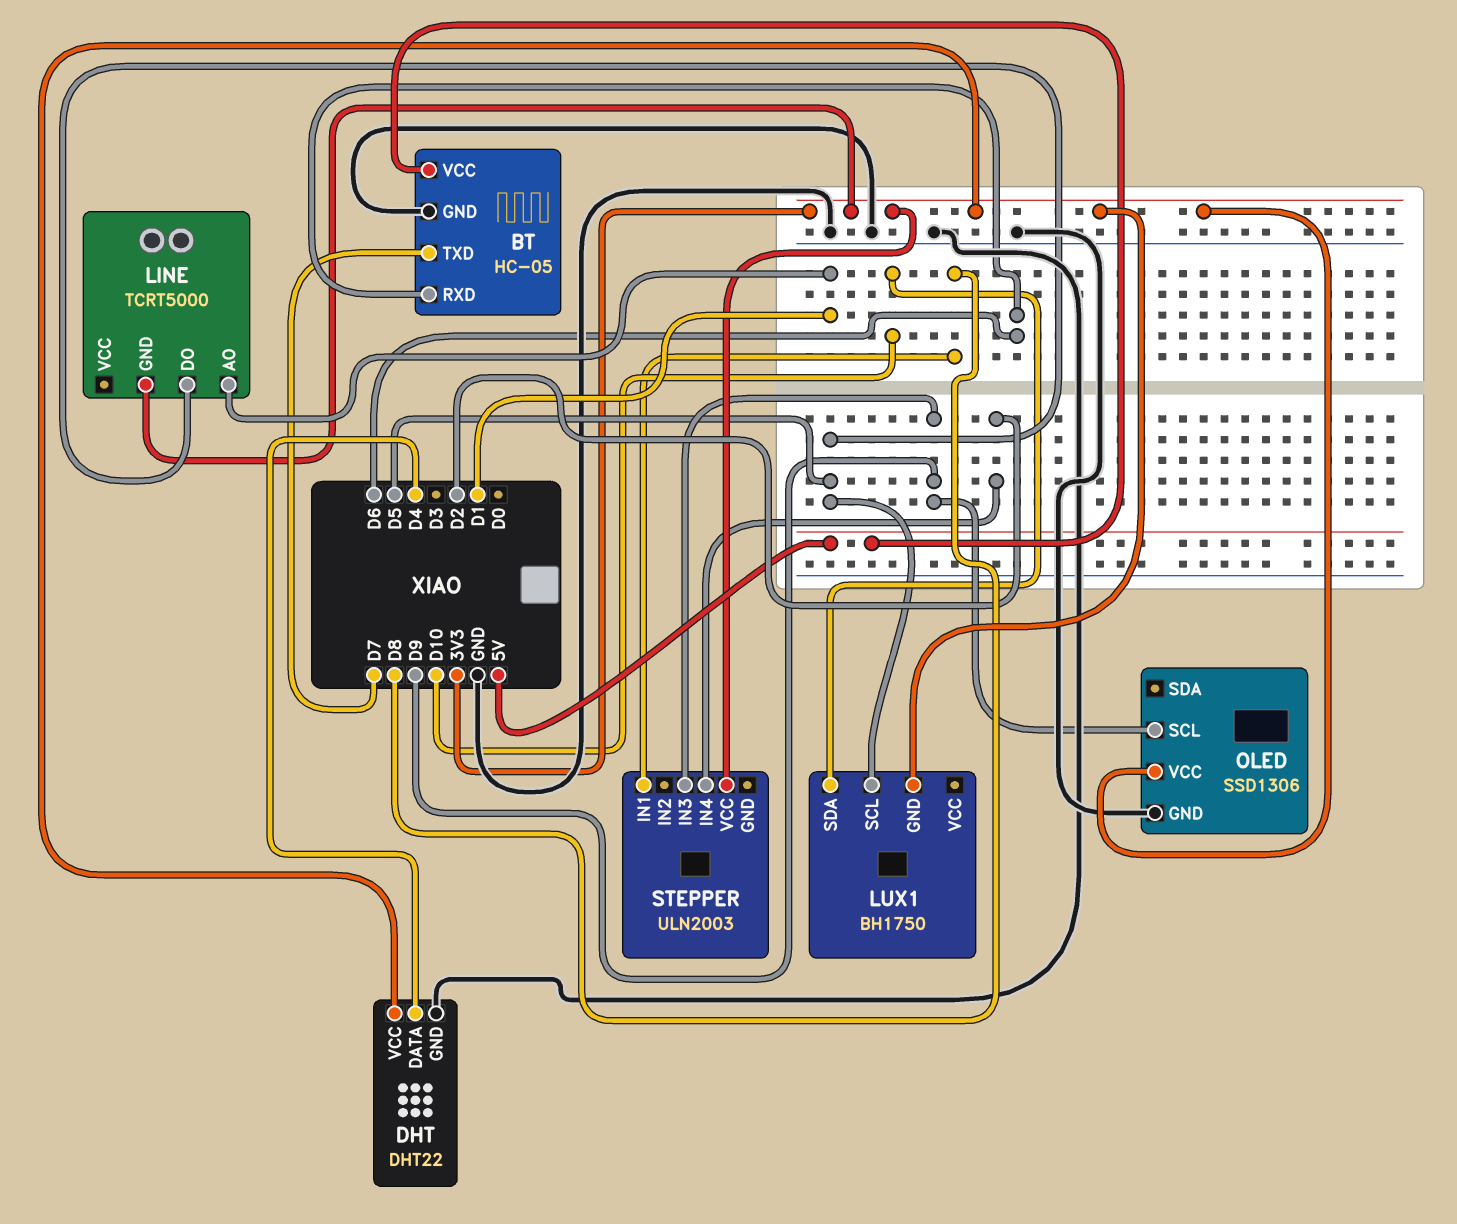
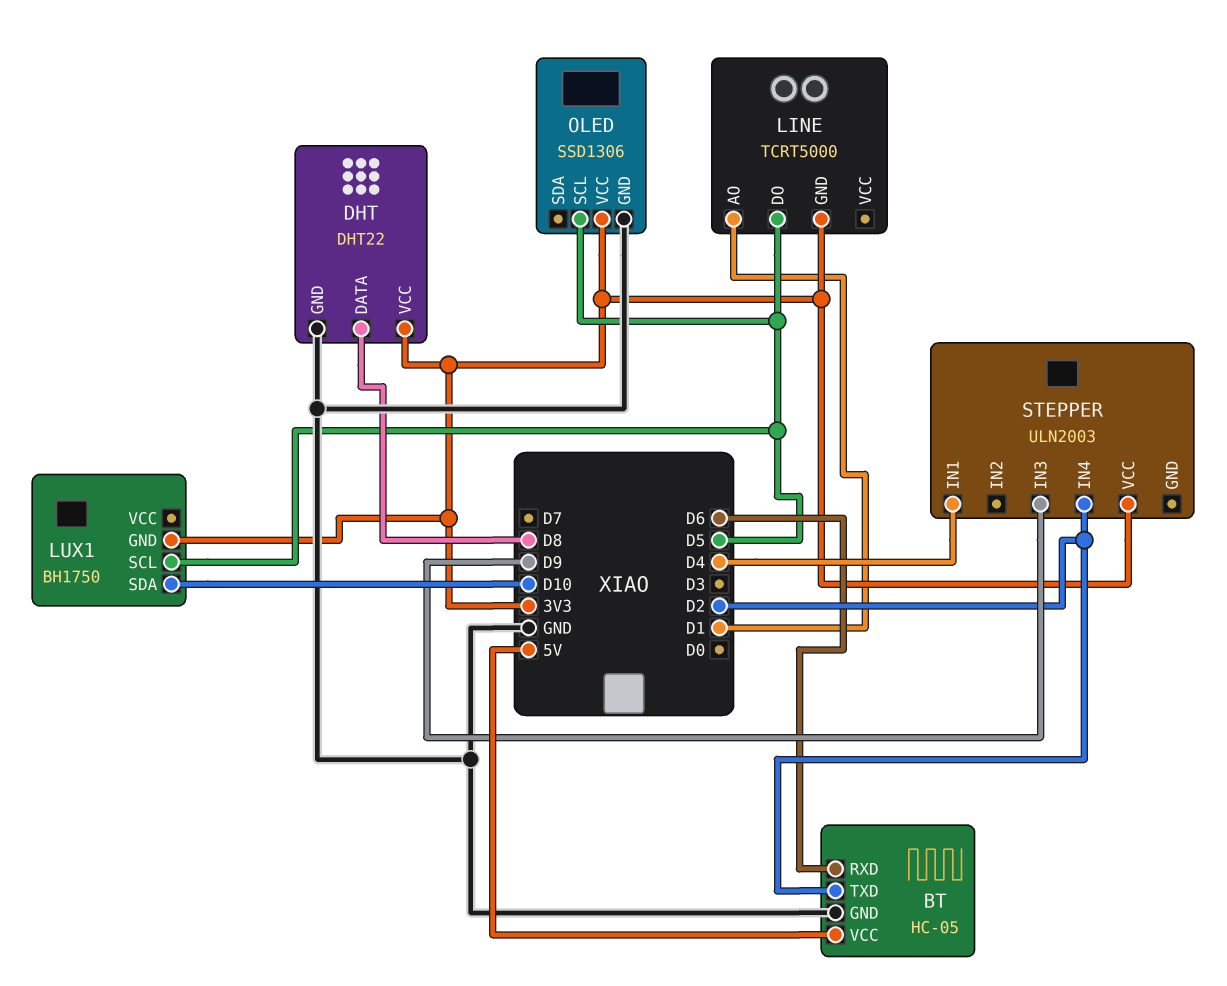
BT pin TXD: D7 -> D2
DHT pin DATA: D4 -> D8
OLED pin SCL: D9 -> D5
STEPPER pin IN1: D8 -> D4

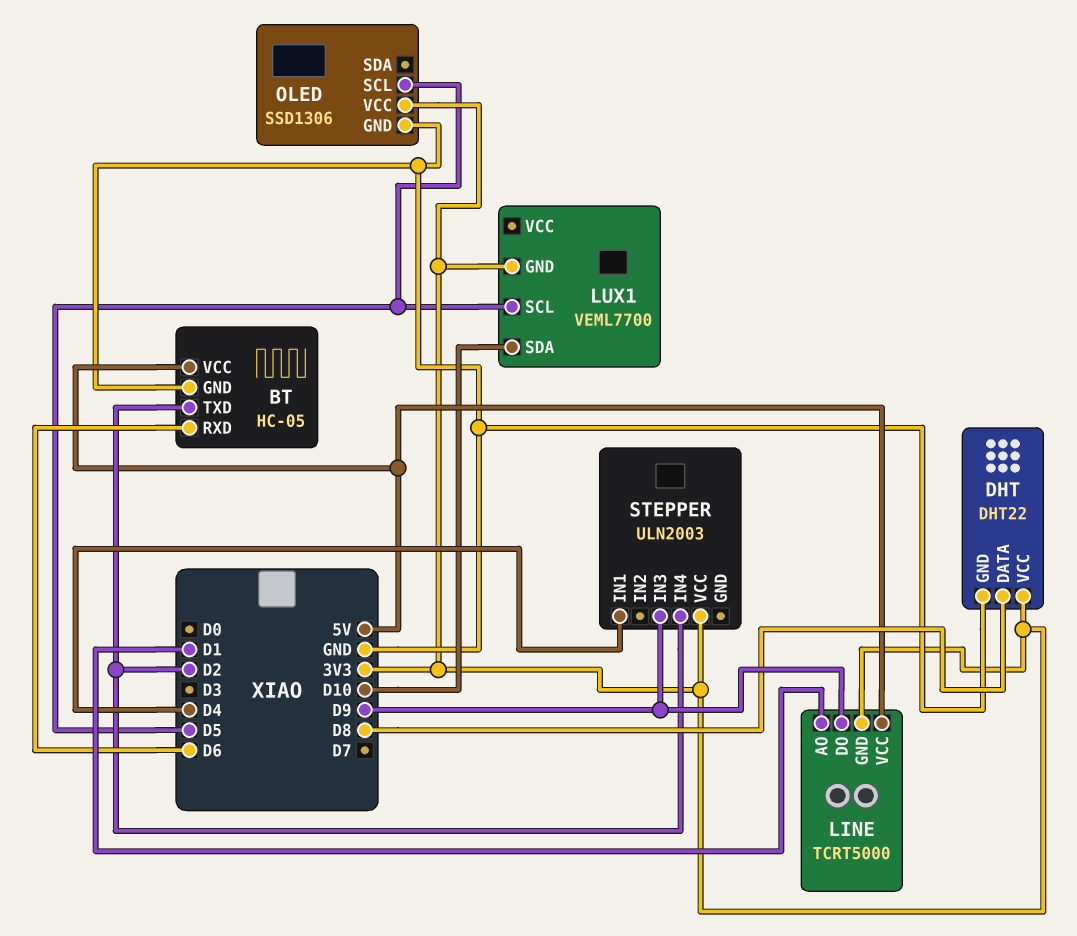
LINE pin DO: D5 -> D9
LINE pin VCC: none -> 5V
LUX1: BH1750 -> VEML7700

